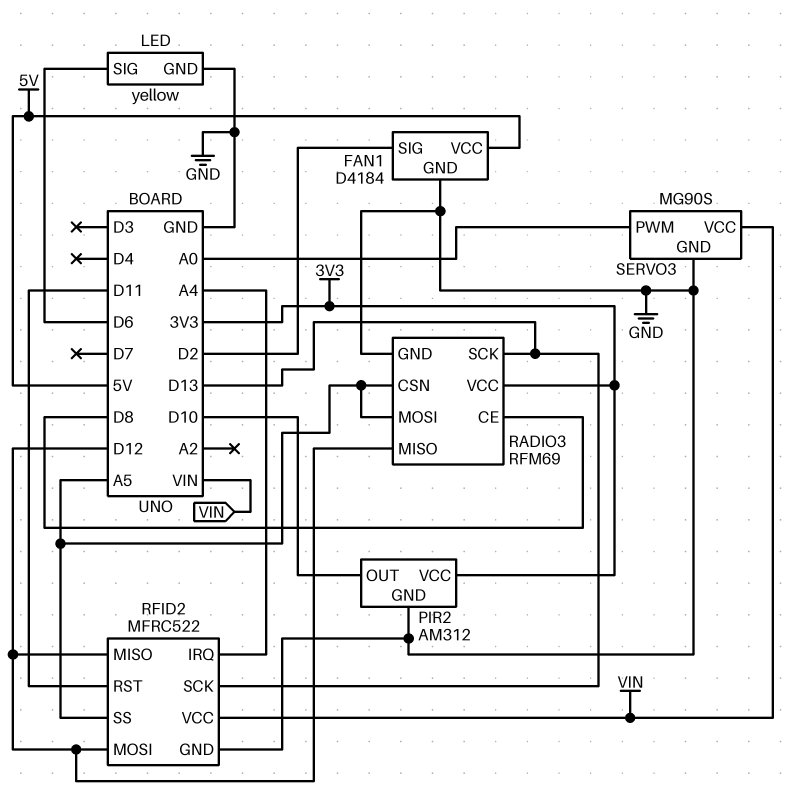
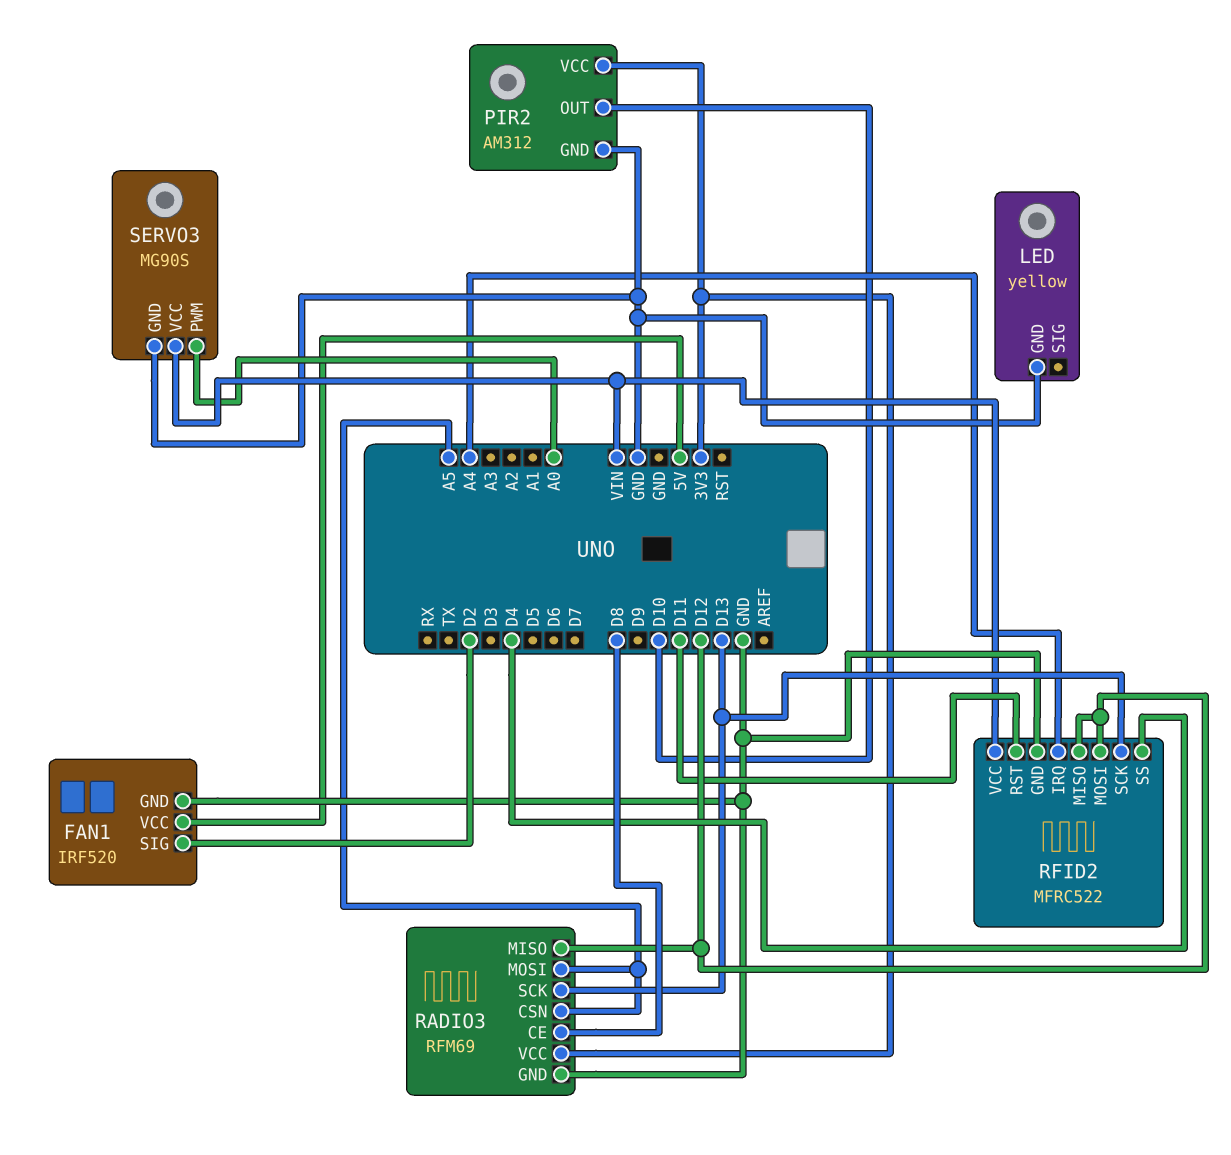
FAN1: D4184 -> IRF520
LED pin SIG: D6 -> none
RFID2 pin SS: A5 -> D4

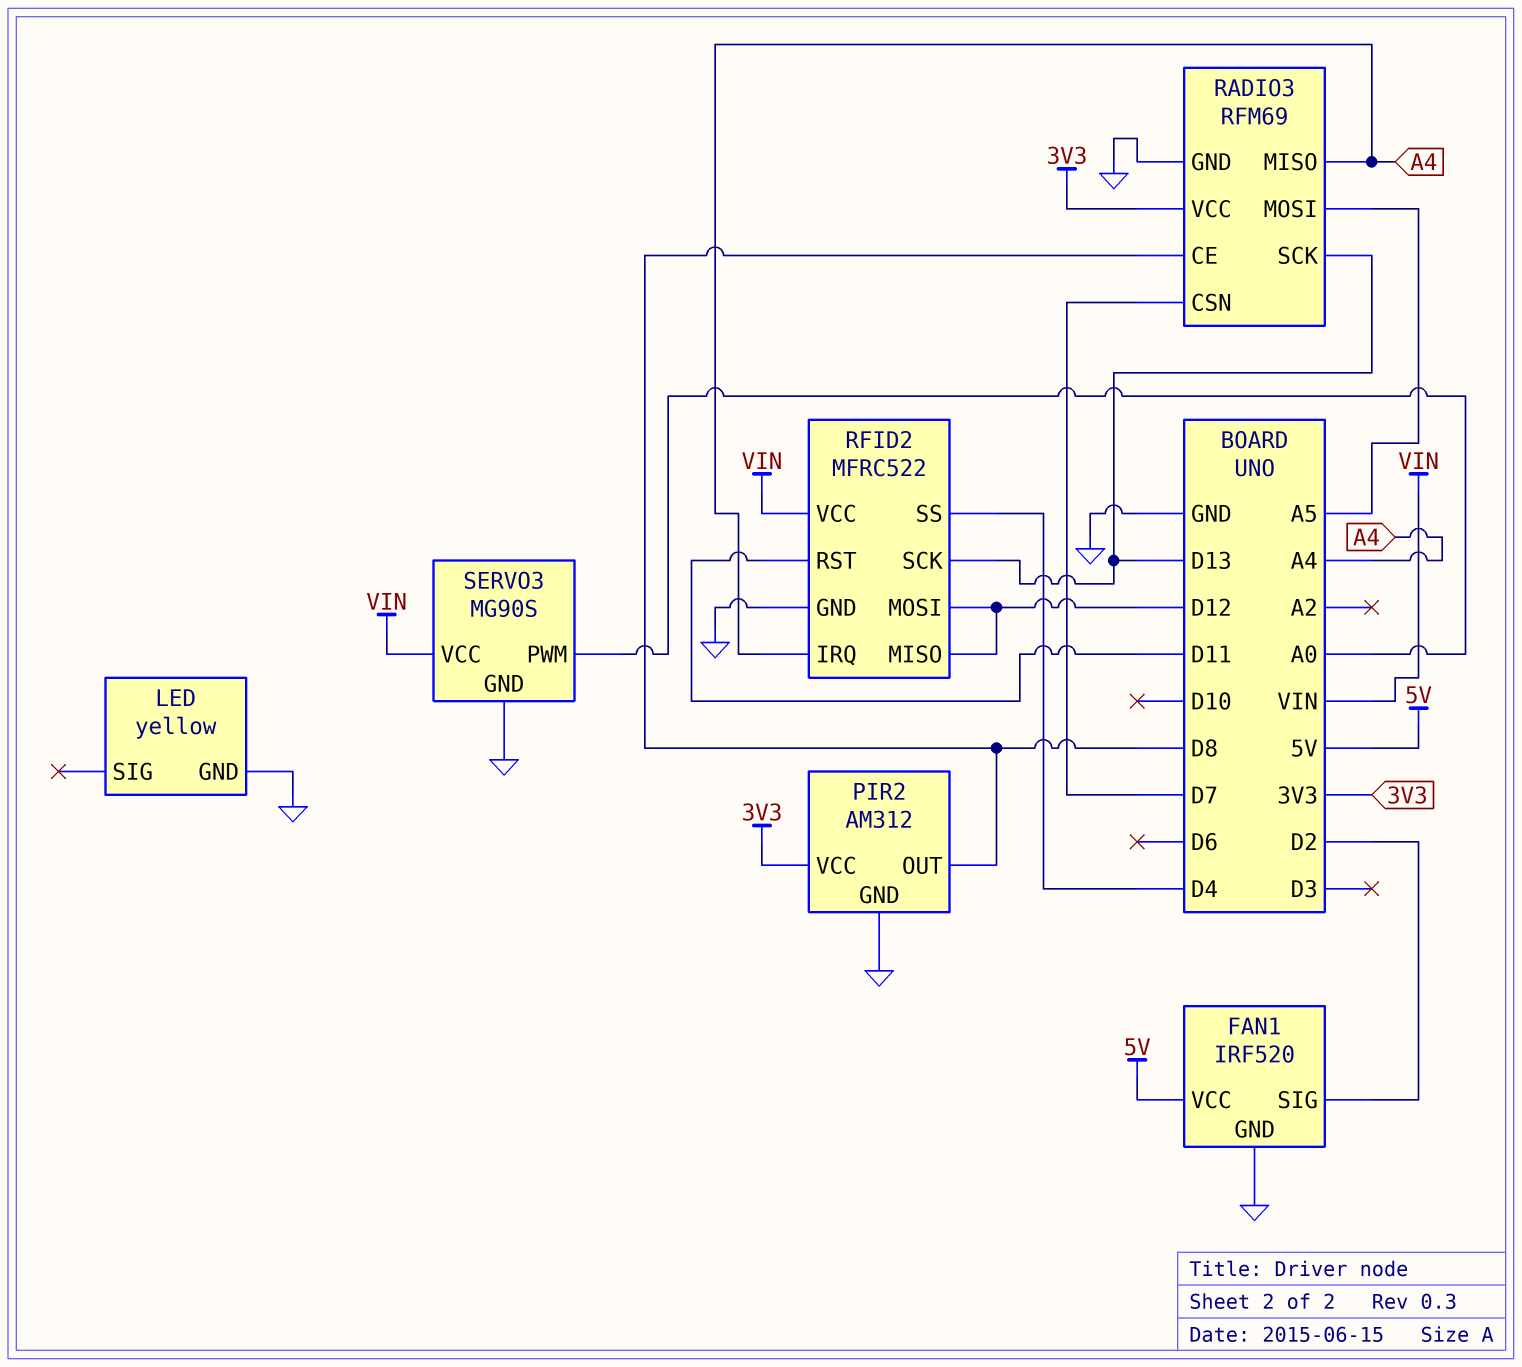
PIR2 pin OUT: D10 -> D8
RADIO3 pin CSN: A5 -> D7
RADIO3 pin MISO: D12 -> A4

